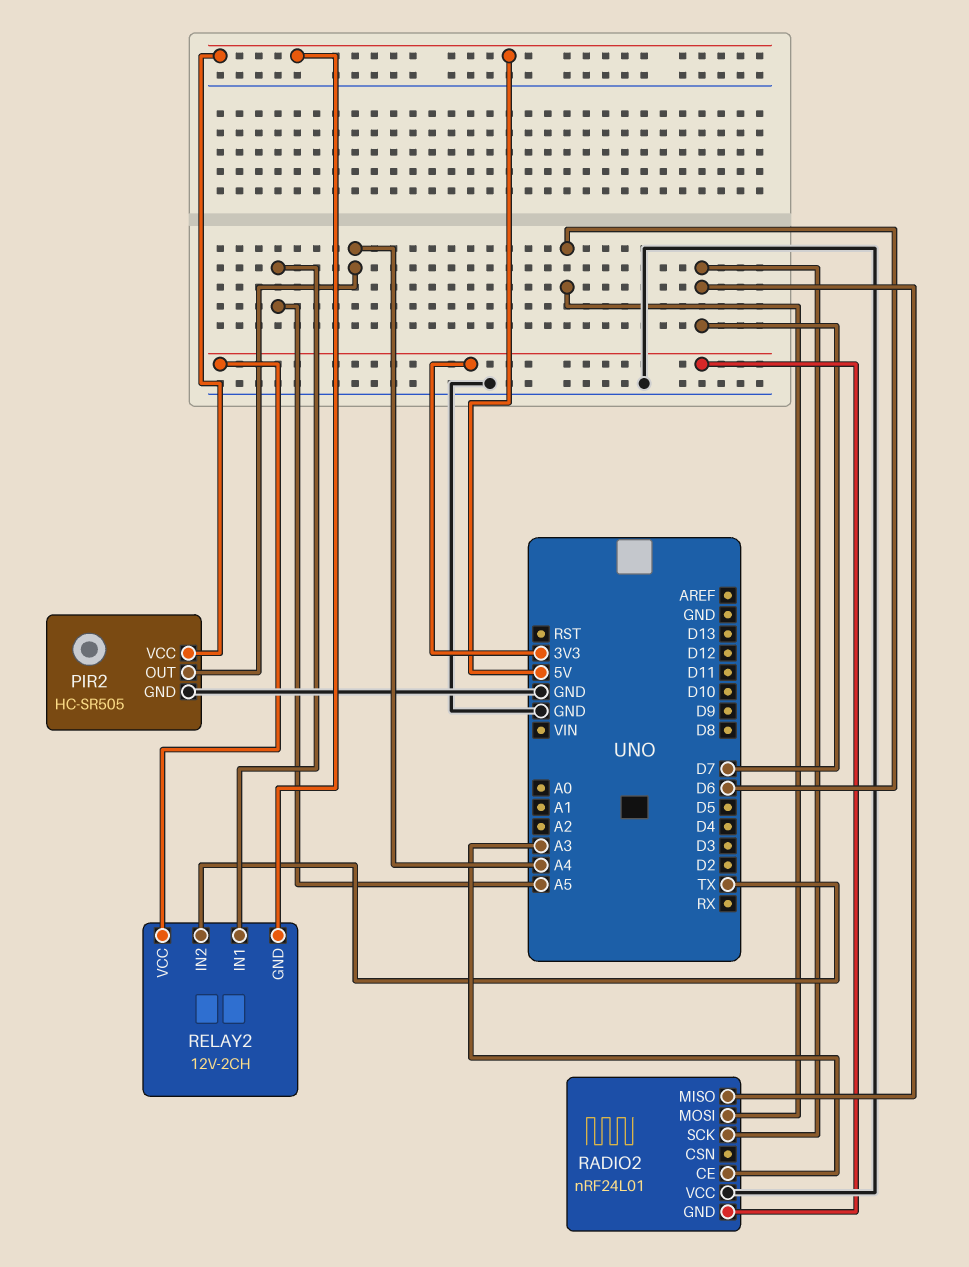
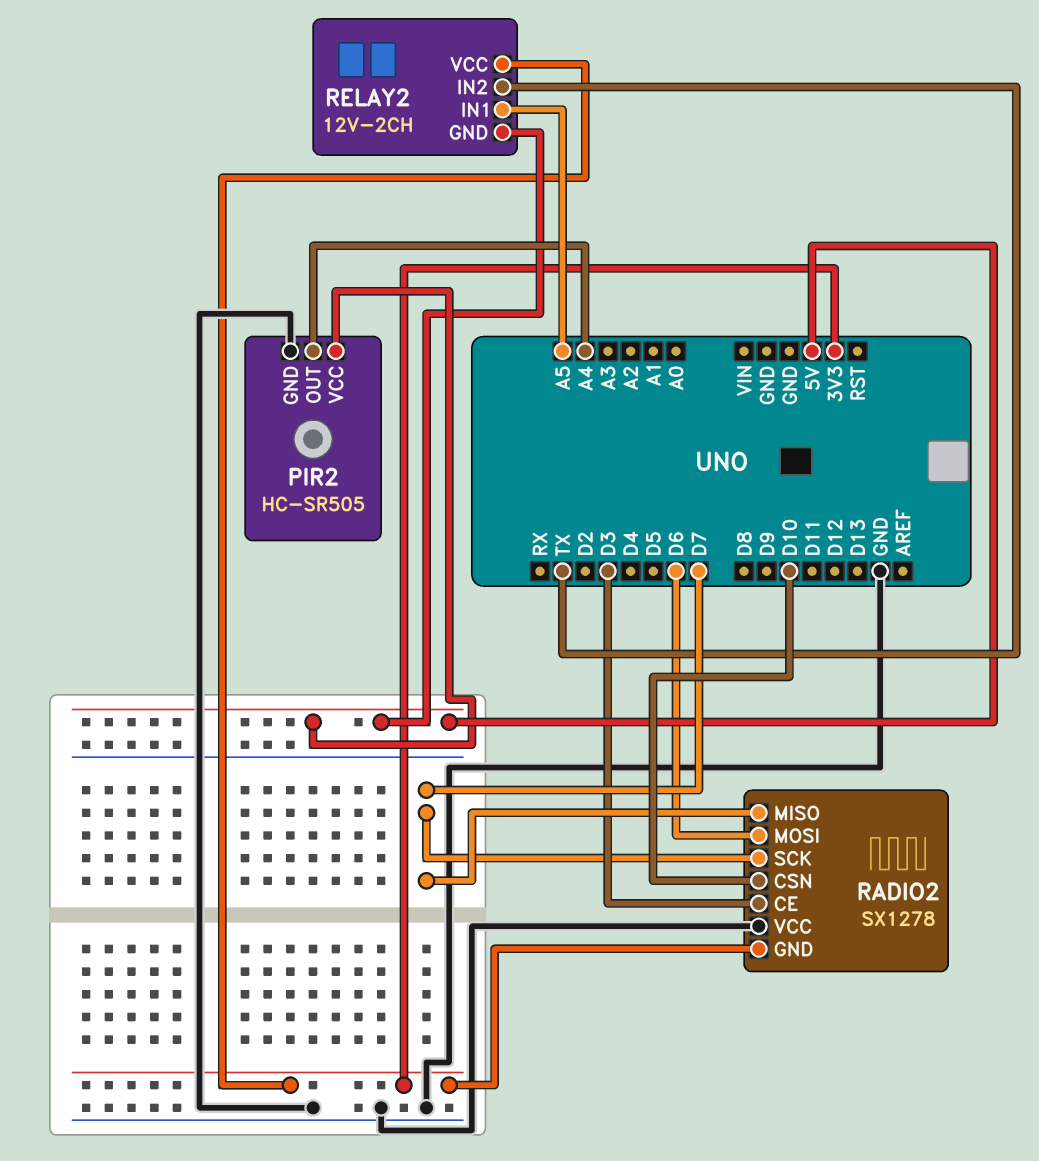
RADIO2: nRF24L01 -> SX1278
RADIO2 pin CE: A3 -> D3
RADIO2 pin CSN: none -> D10

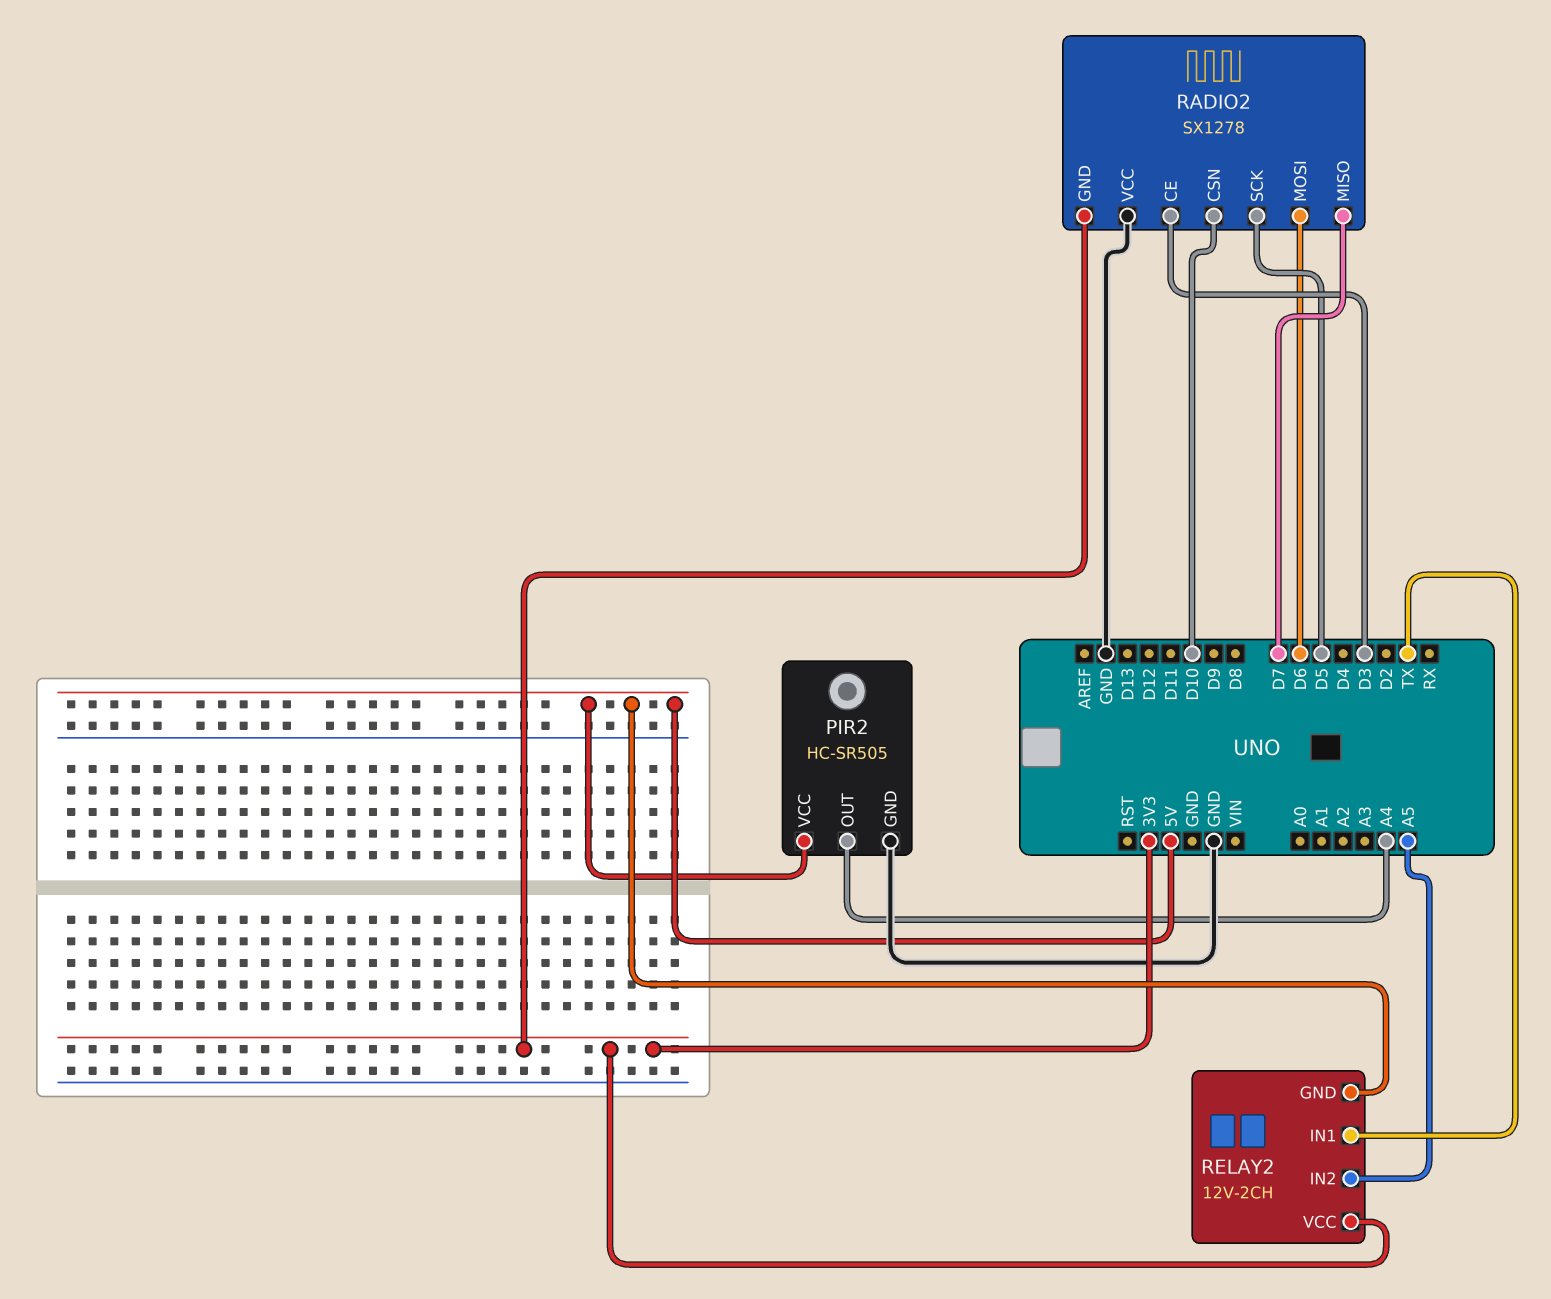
RADIO2 pin SCK: D7 -> D5
RELAY2 pin IN1: A5 -> TX
RELAY2 pin IN2: TX -> A5

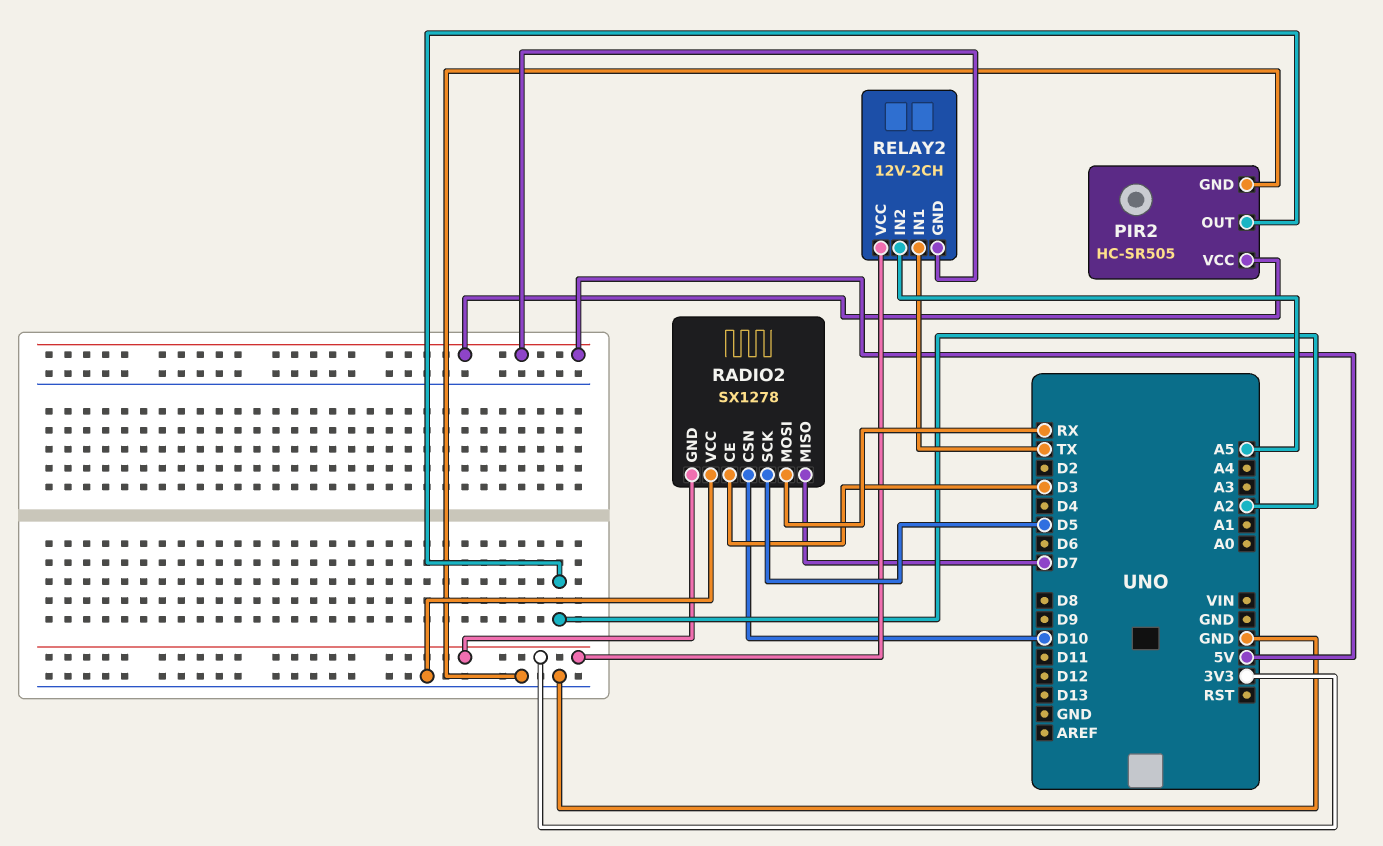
PIR2 pin OUT: A4 -> A2
RADIO2 pin MOSI: D6 -> RX

